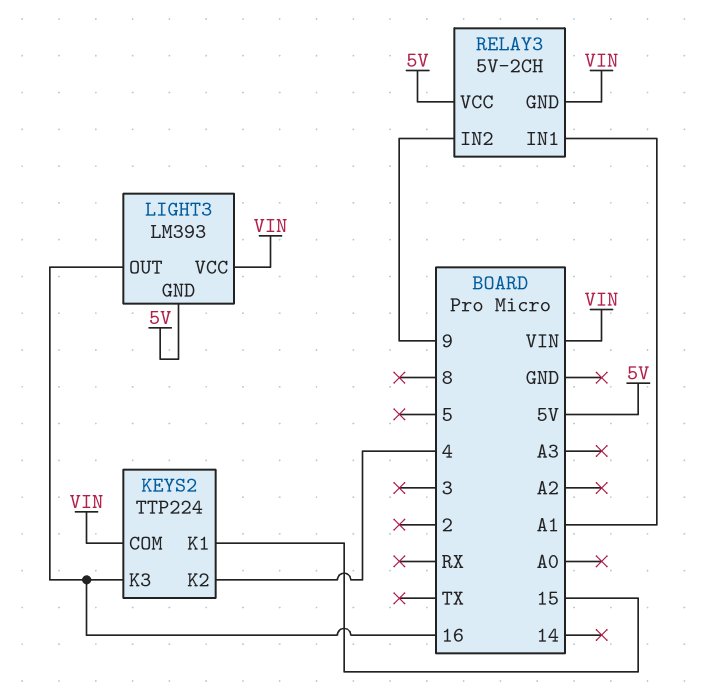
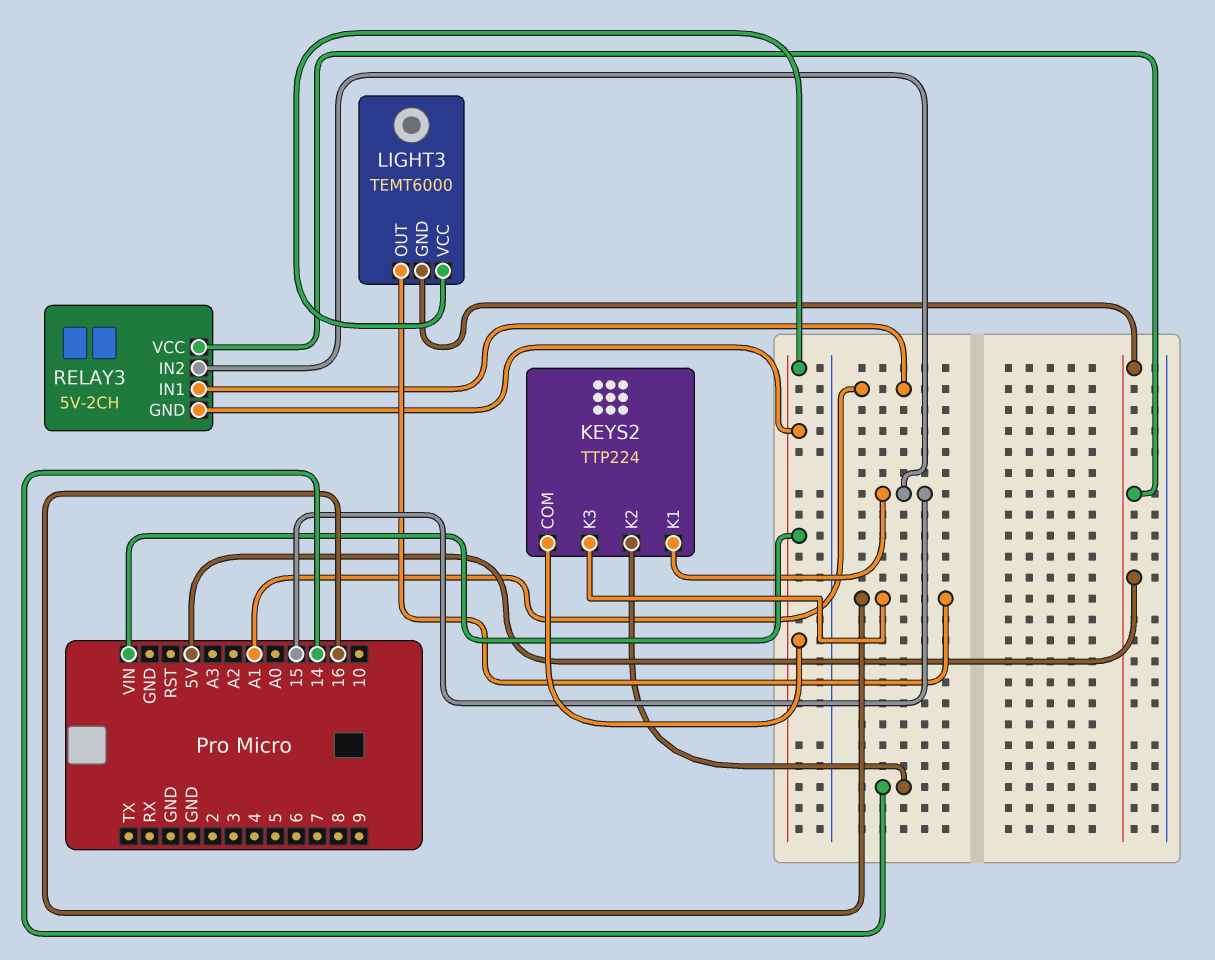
KEYS2 pin K2: 4 -> 14
LIGHT3: LM393 -> TEMT6000
RELAY3 pin IN2: 9 -> 15

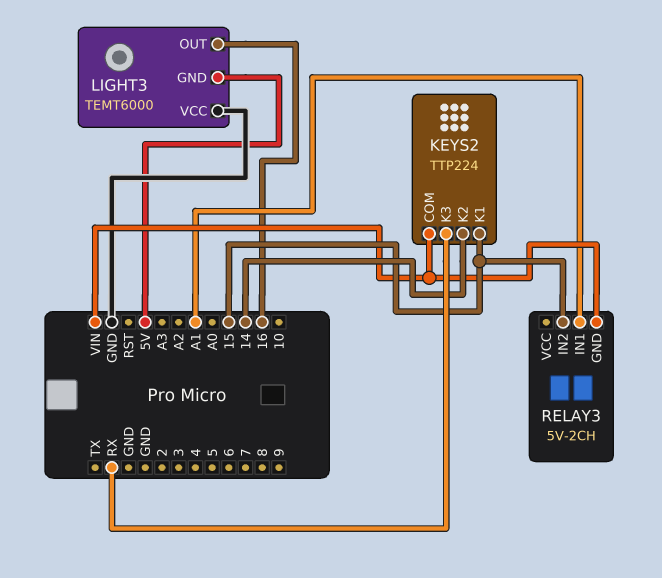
KEYS2 pin K3: 16 -> RX
LIGHT3 pin VCC: VIN -> GND
RELAY3 pin VCC: 5V -> none

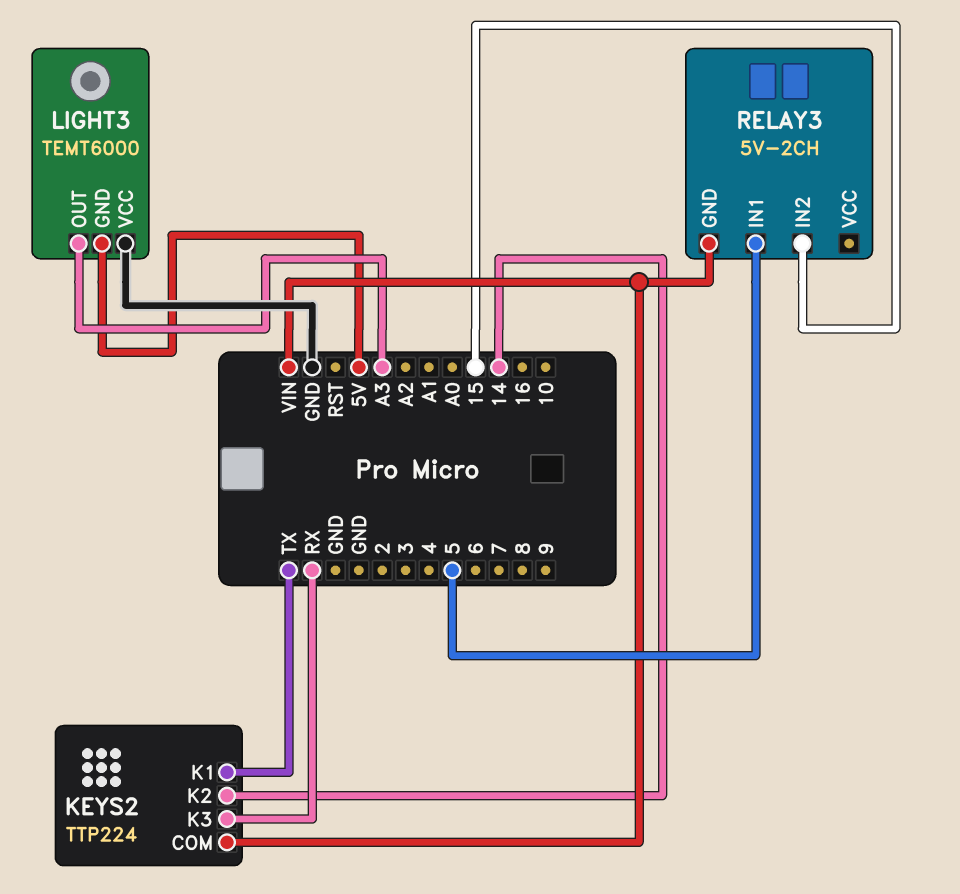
KEYS2 pin K1: 15 -> TX
LIGHT3 pin OUT: 16 -> A3
RELAY3 pin IN1: A1 -> 5

